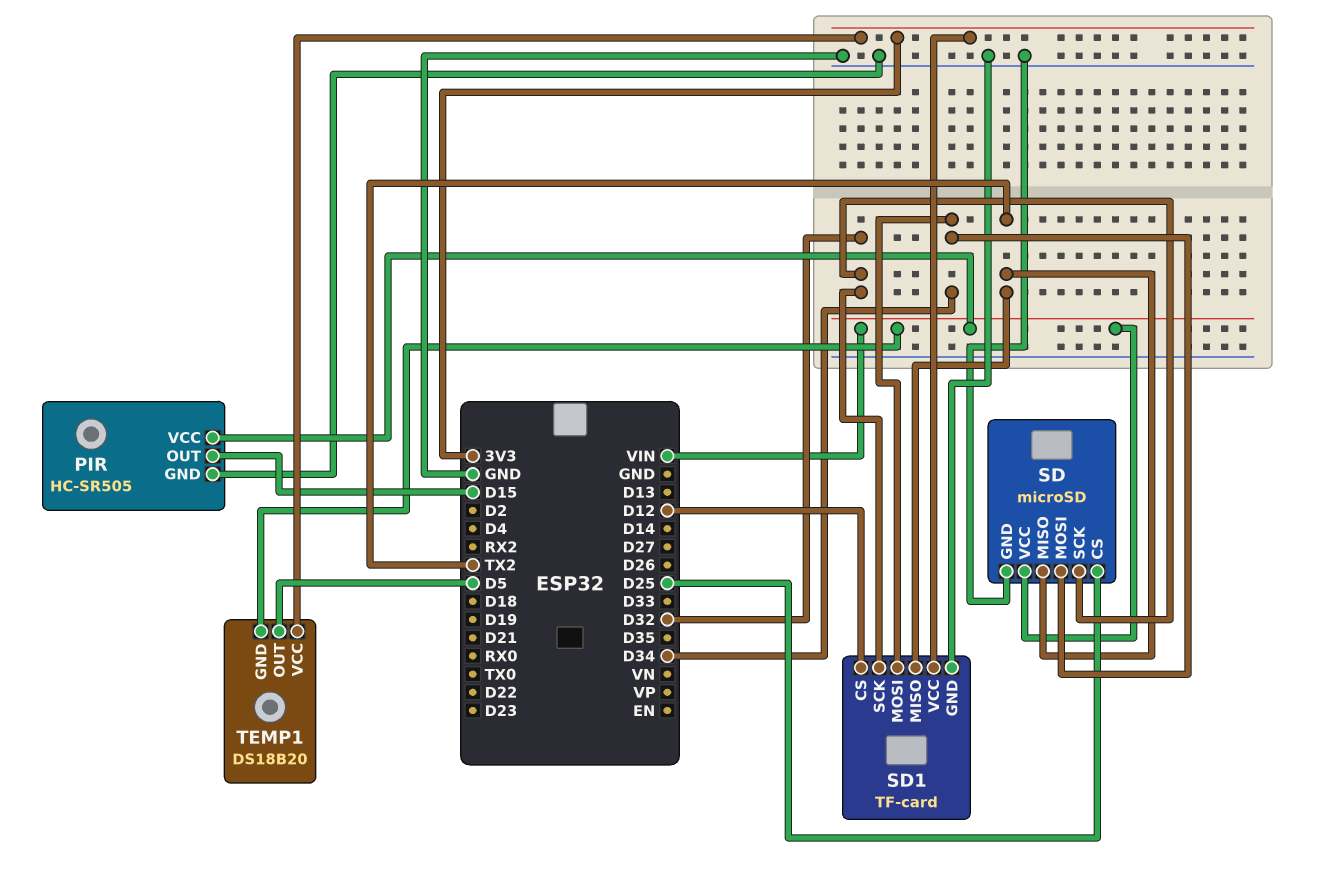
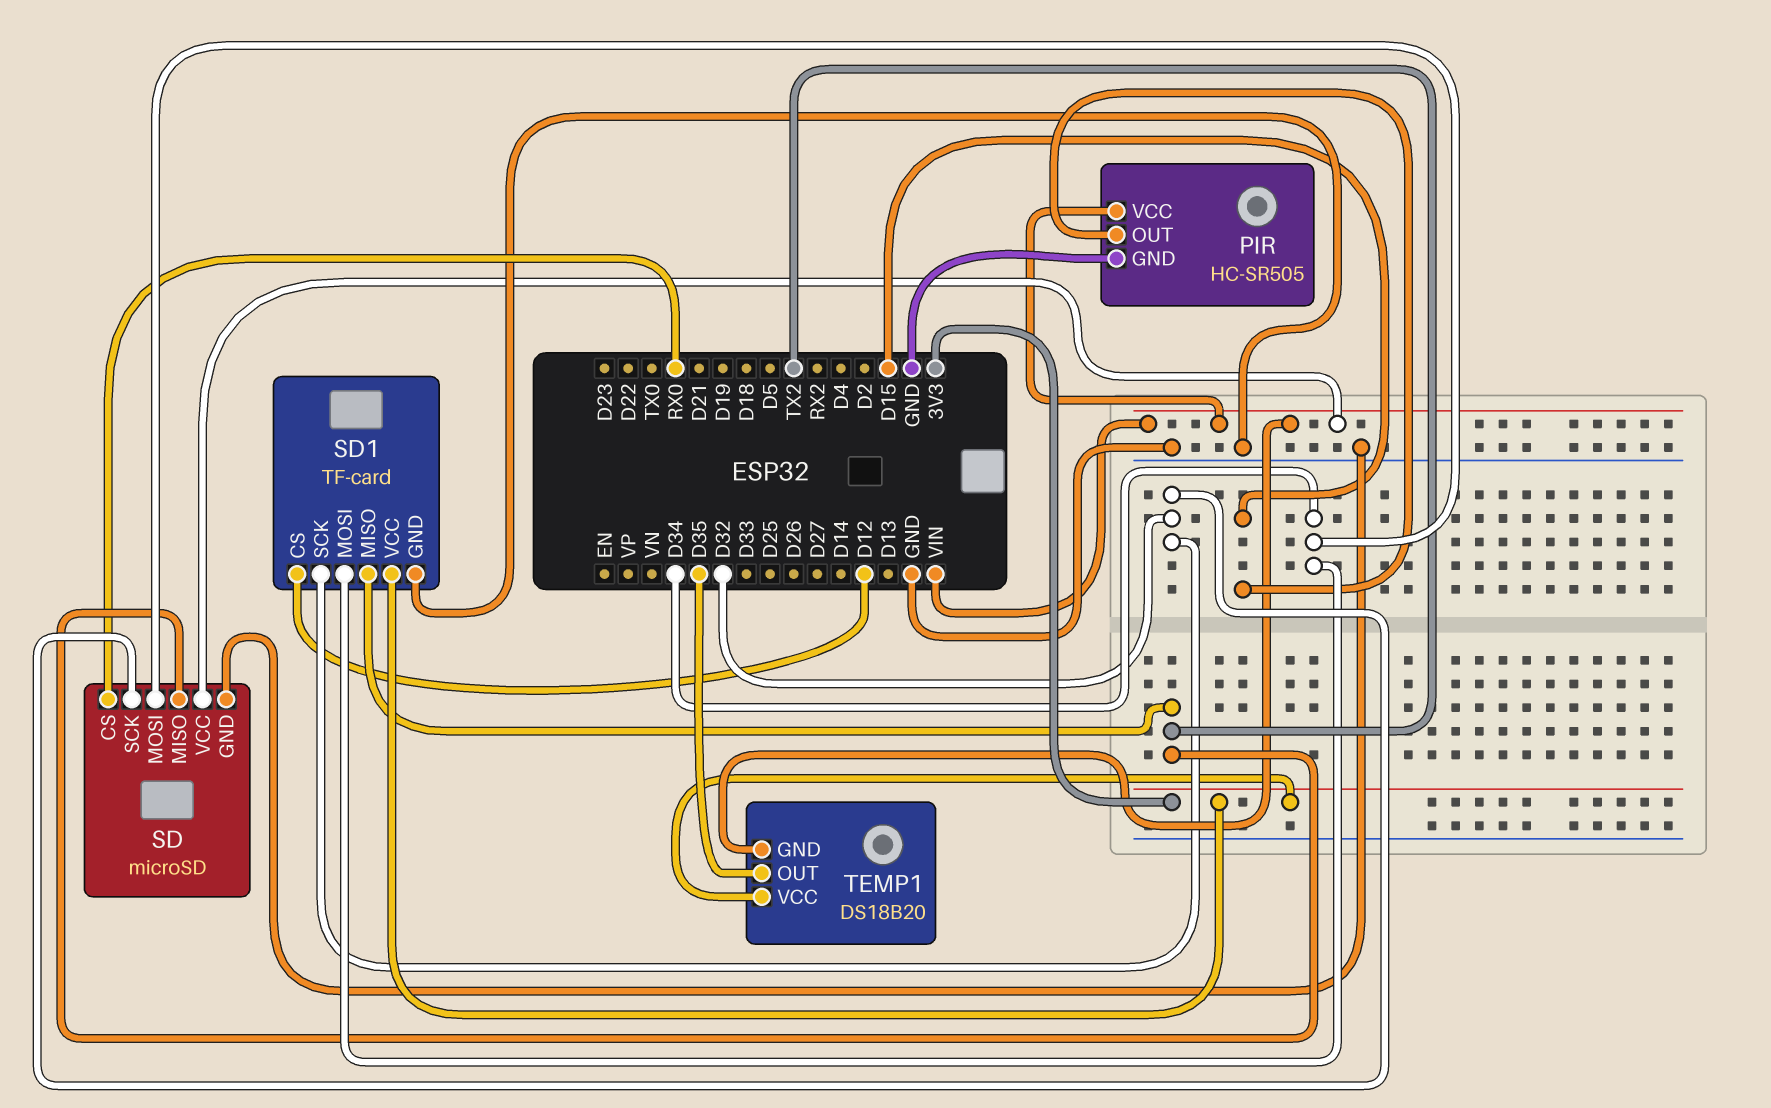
SD pin CS: D25 -> RX0
TEMP1 pin OUT: D5 -> D35

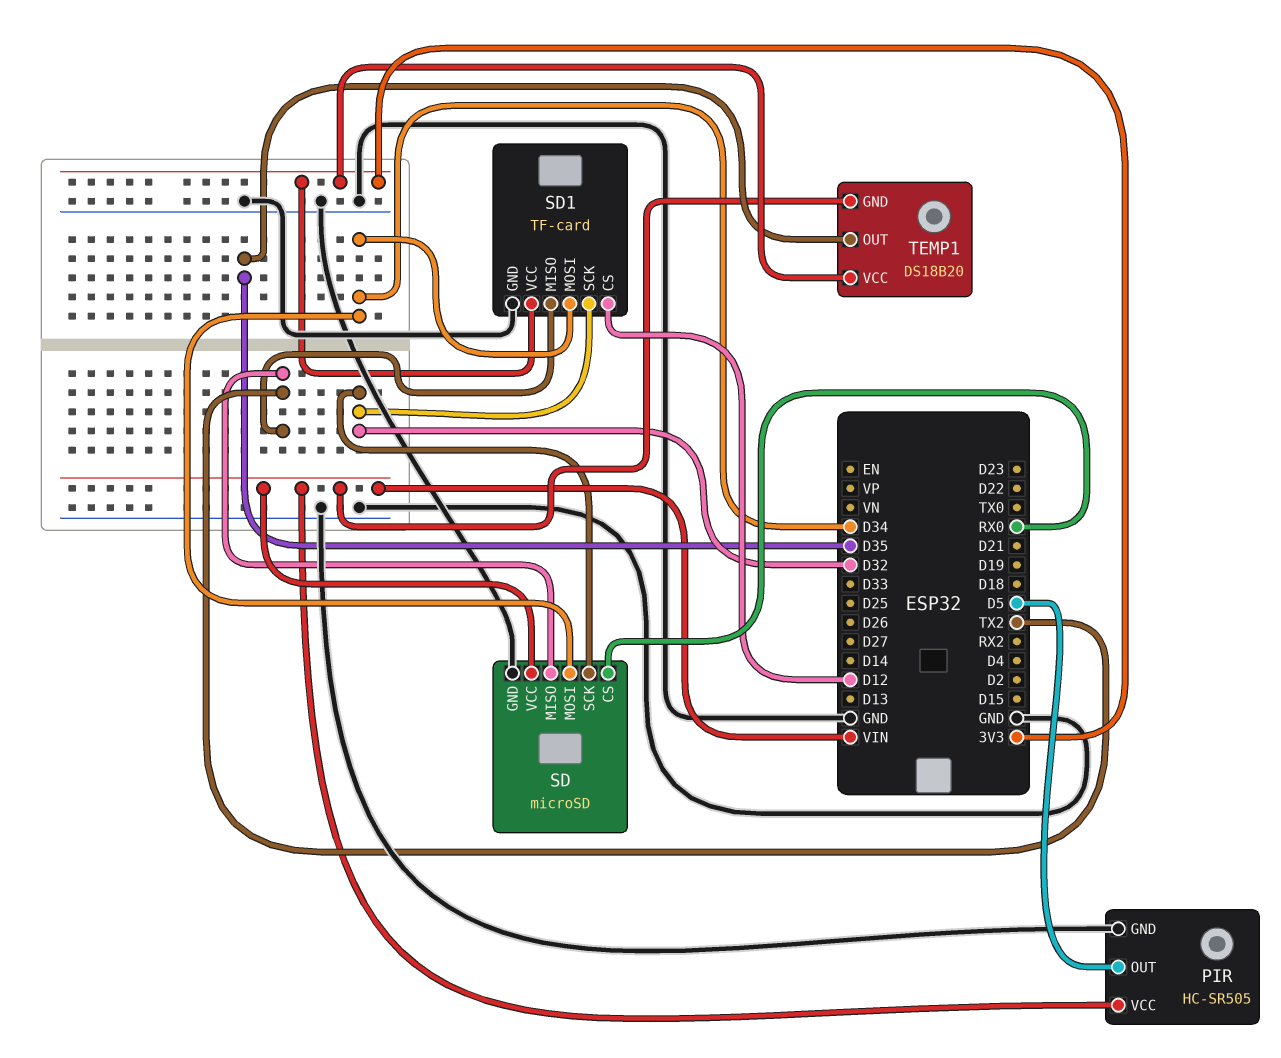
PIR pin OUT: D15 -> D5

